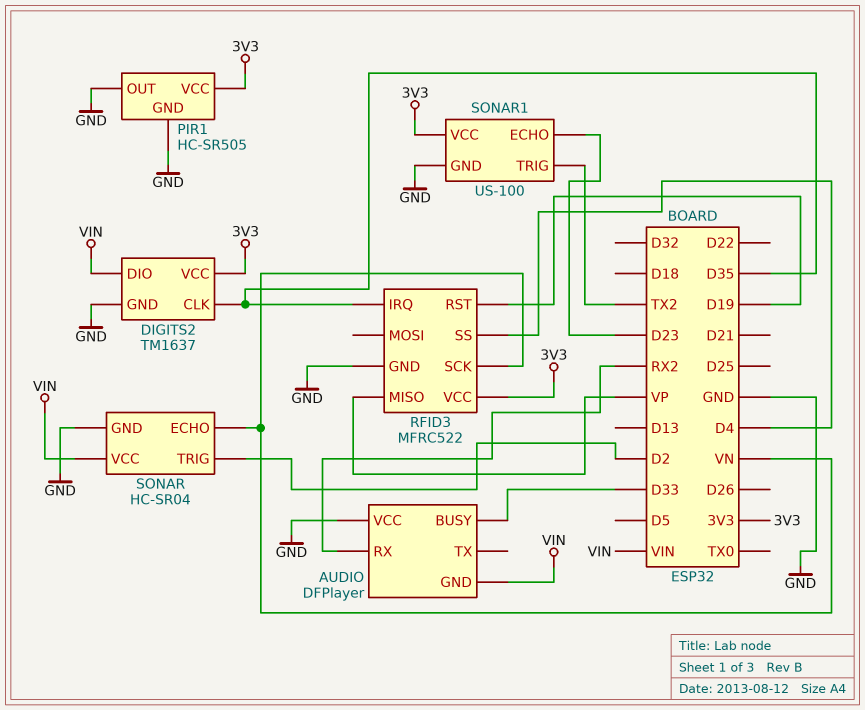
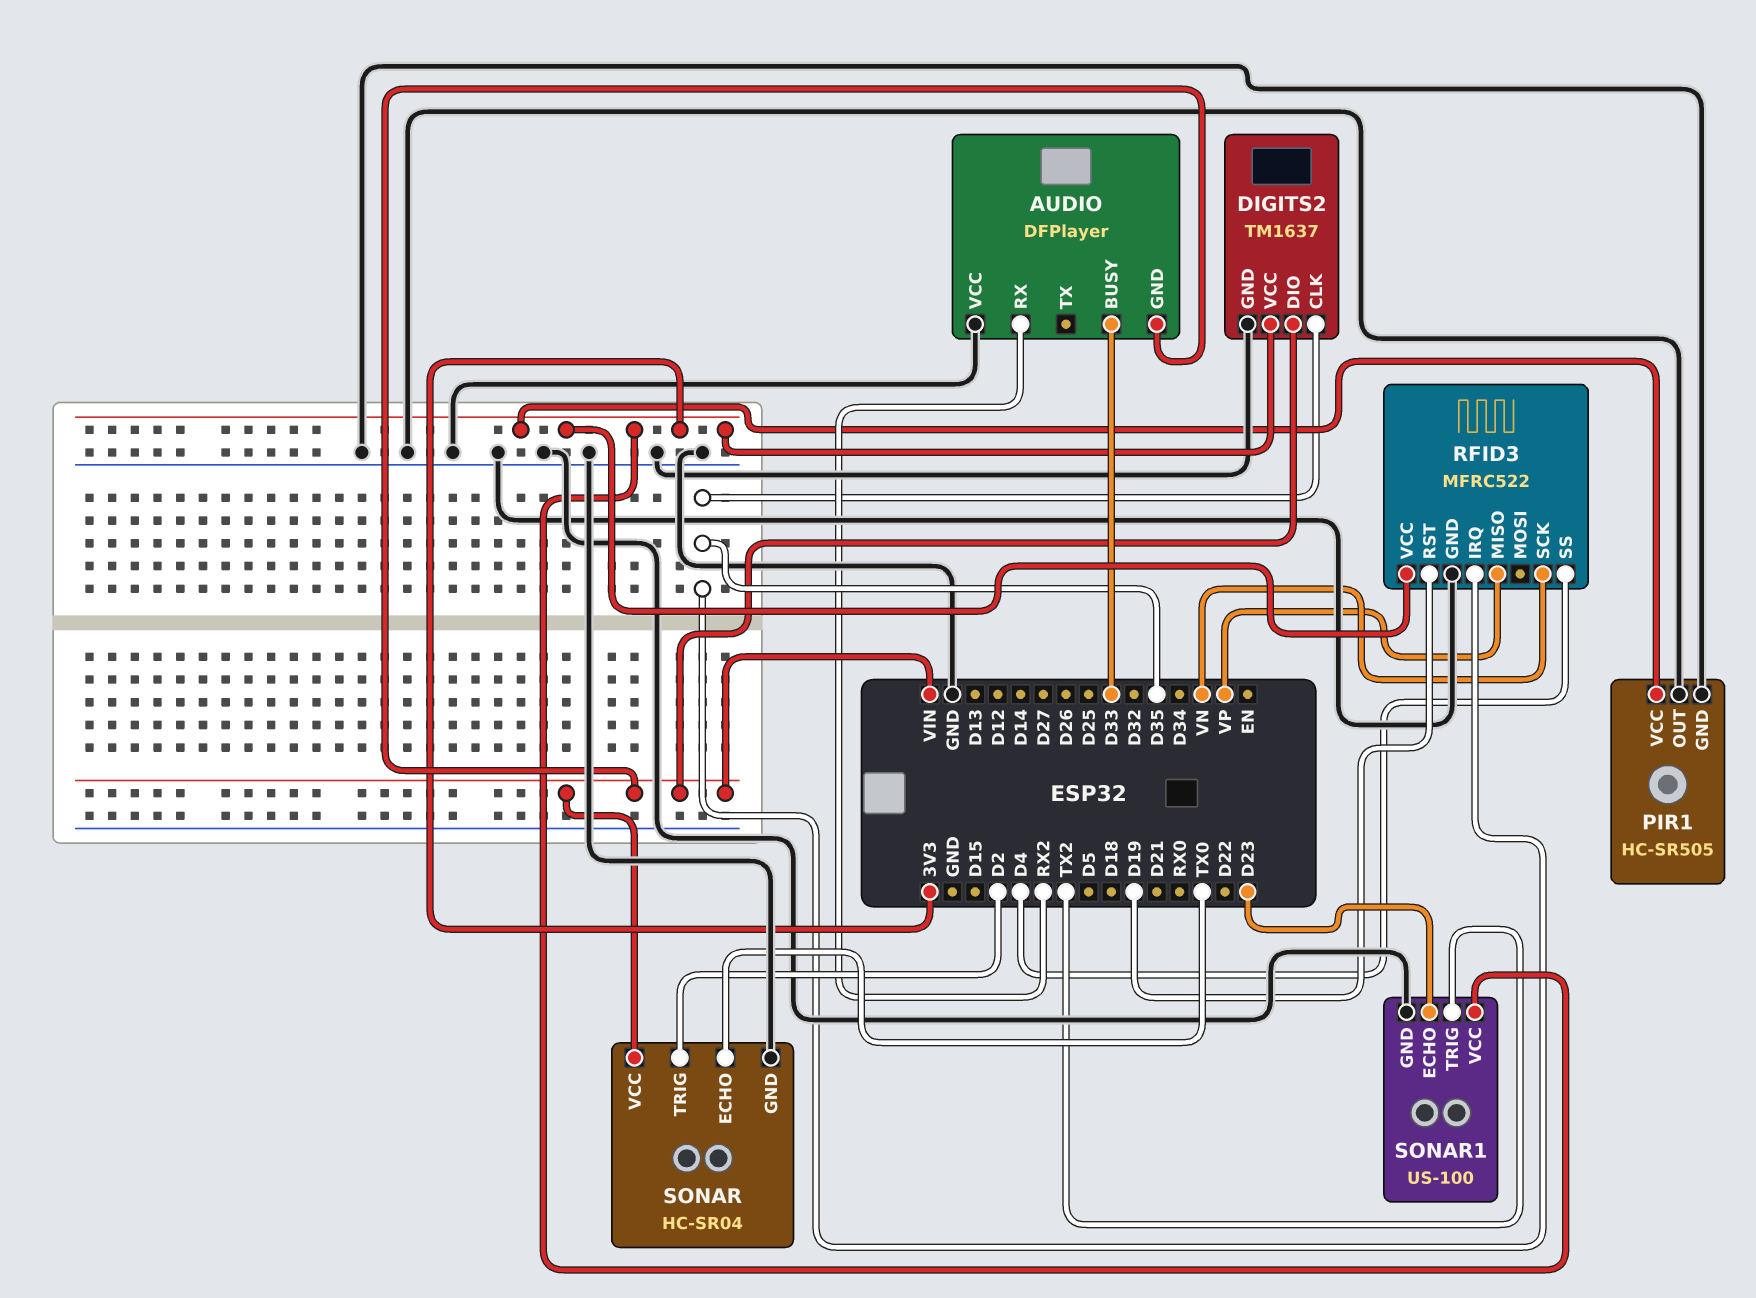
SONAR pin ECHO: VN -> TX0

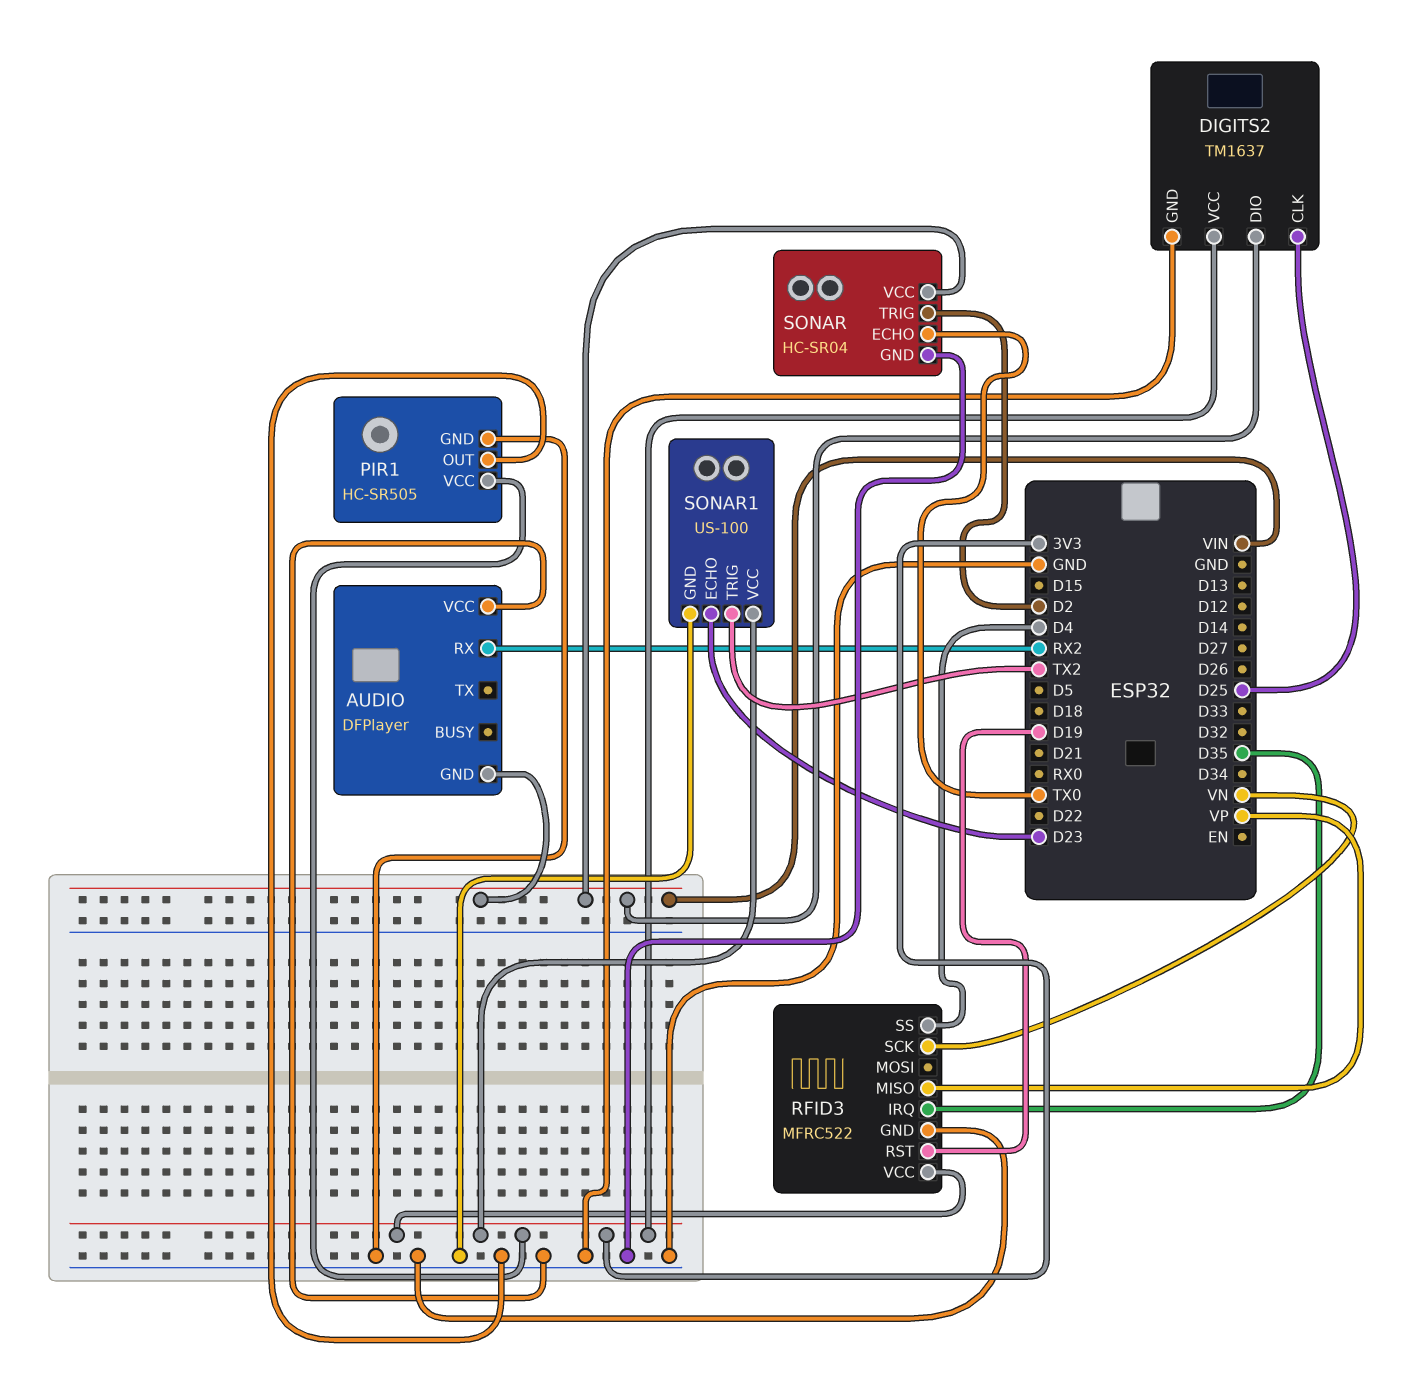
AUDIO pin BUSY: D33 -> none
DIGITS2 pin CLK: D35 -> D25

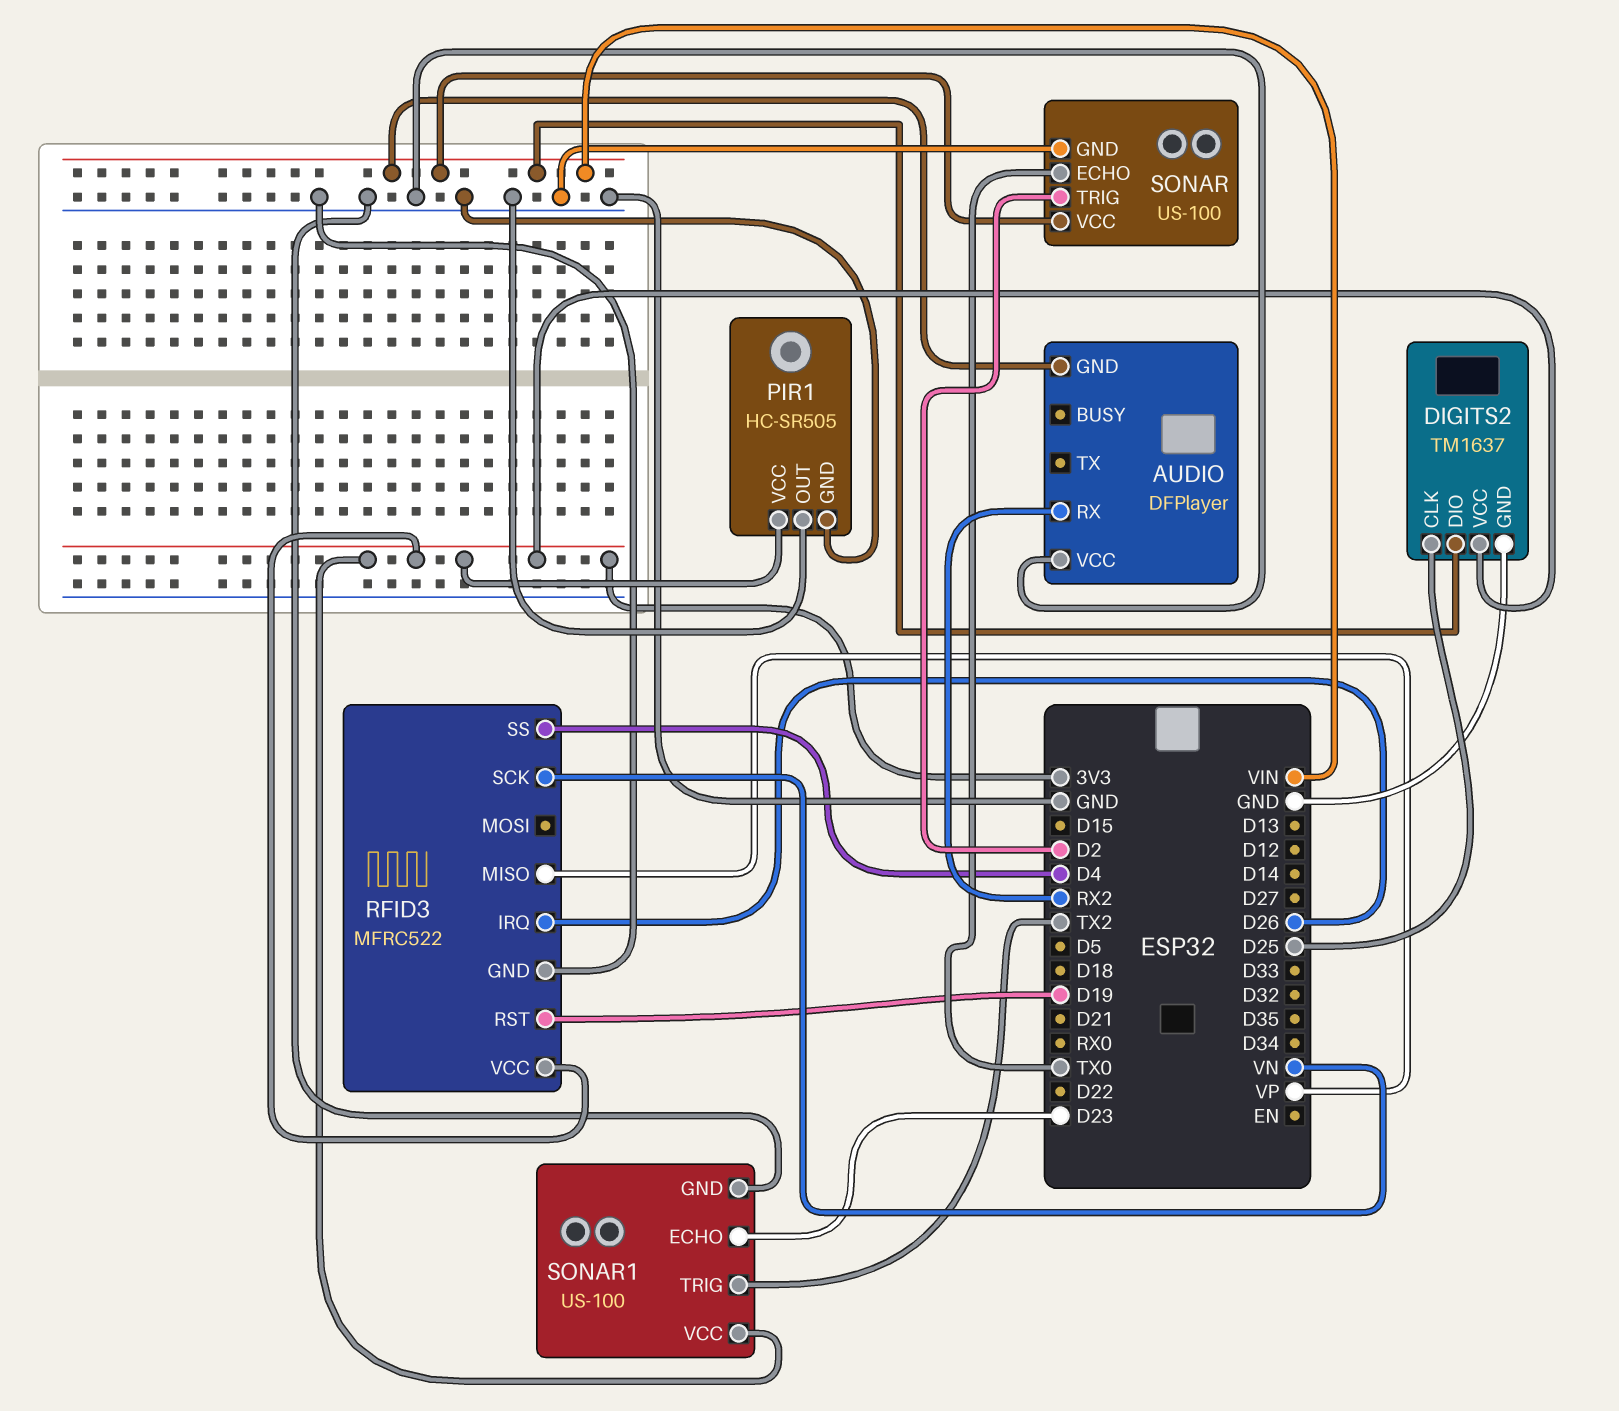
RFID3 pin IRQ: D35 -> D26
SONAR: HC-SR04 -> US-100

